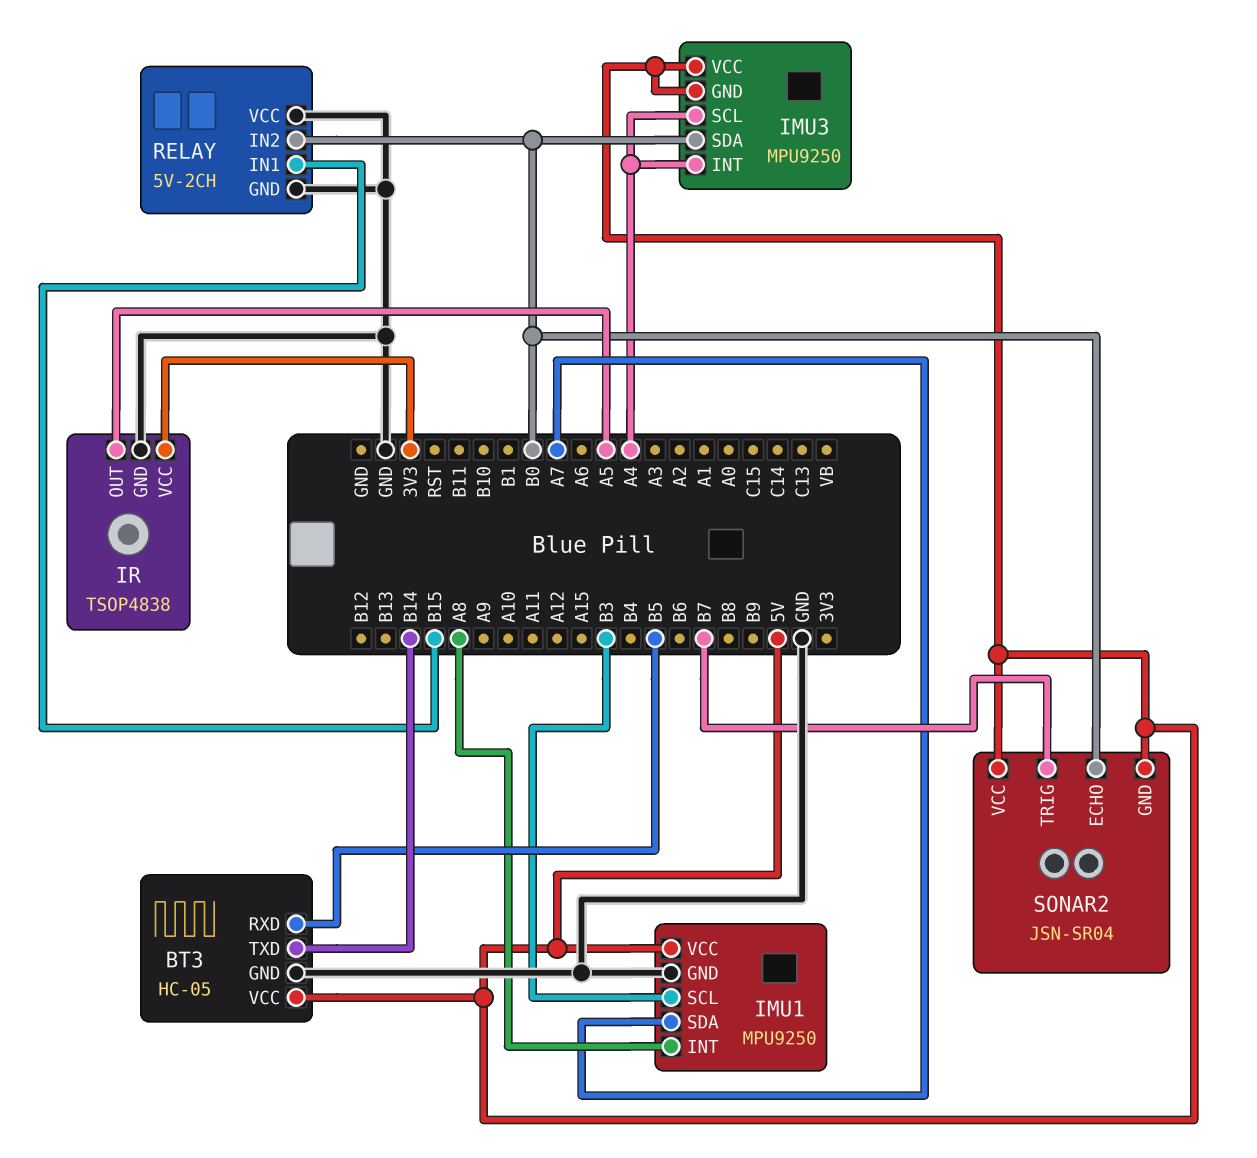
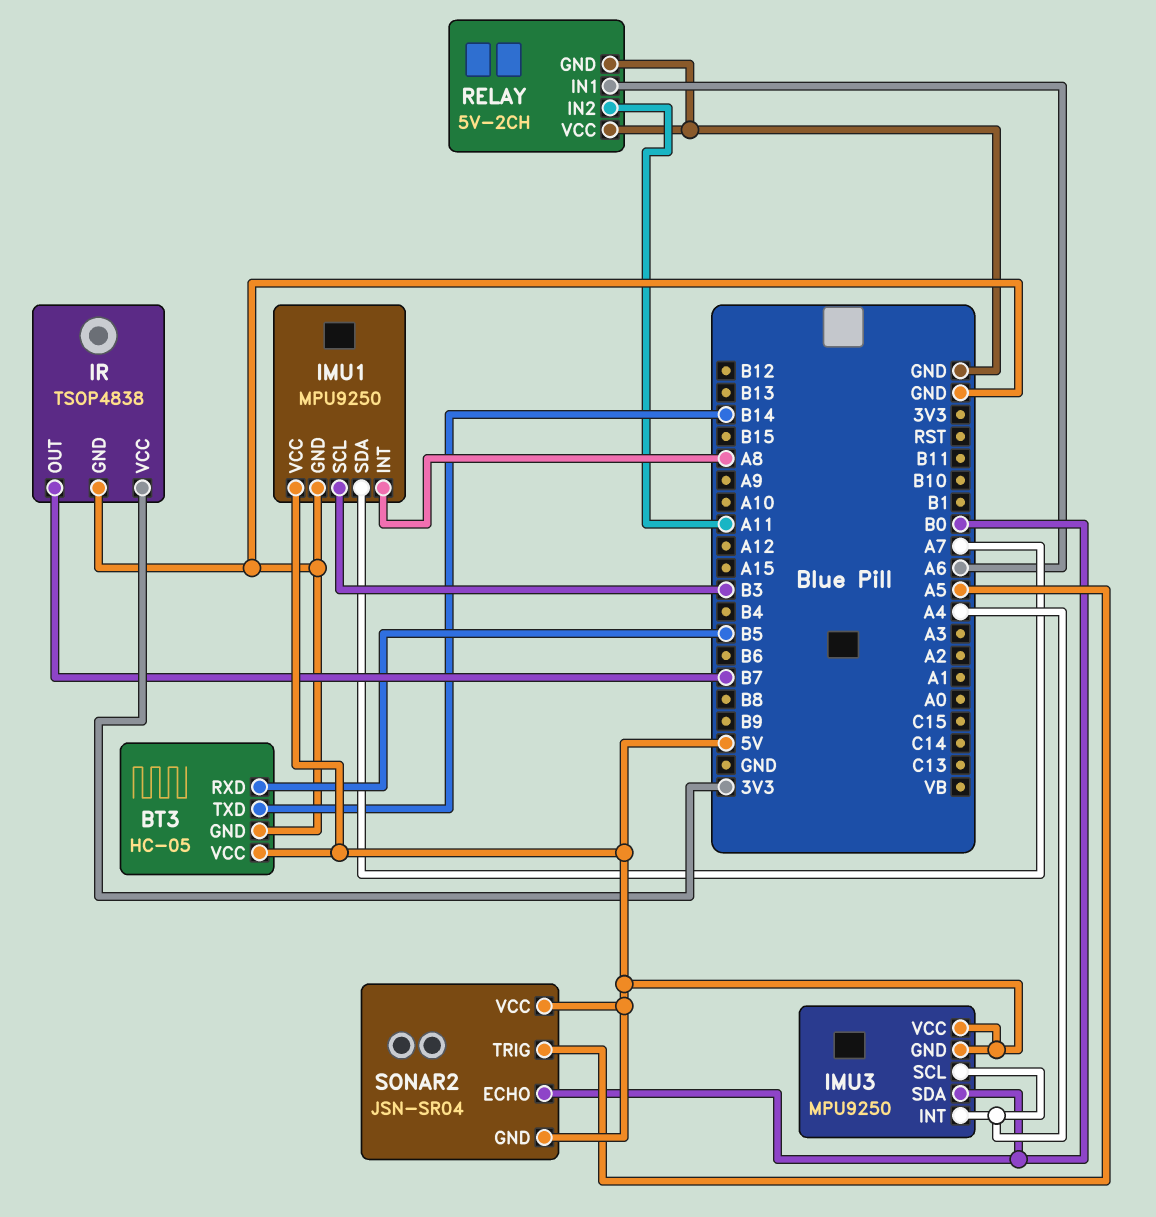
IR pin OUT: A5 -> B7
RELAY pin IN1: B15 -> A6
RELAY pin IN2: B0 -> A11
SONAR2 pin TRIG: B7 -> A5

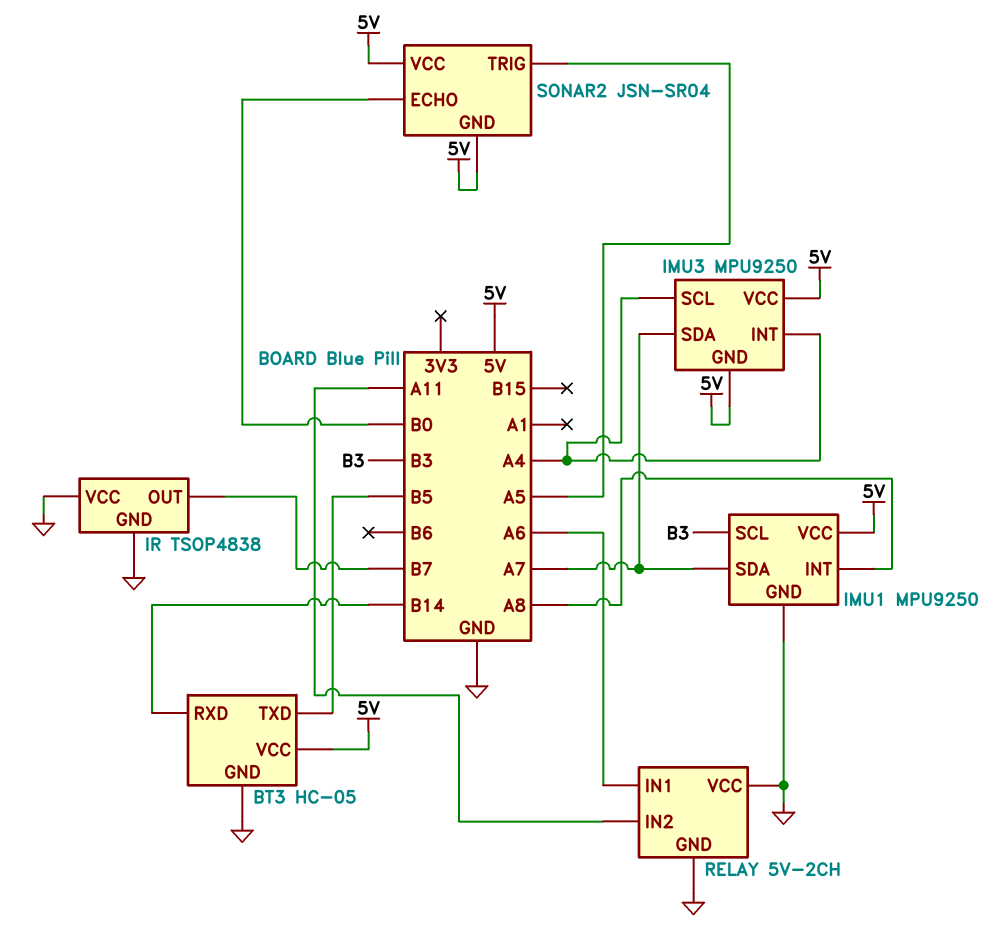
BT3 pin RXD: B5 -> B14
BT3 pin TXD: B14 -> B5
IMU3 pin SDA: B0 -> A7
IR pin VCC: 3V3 -> GND

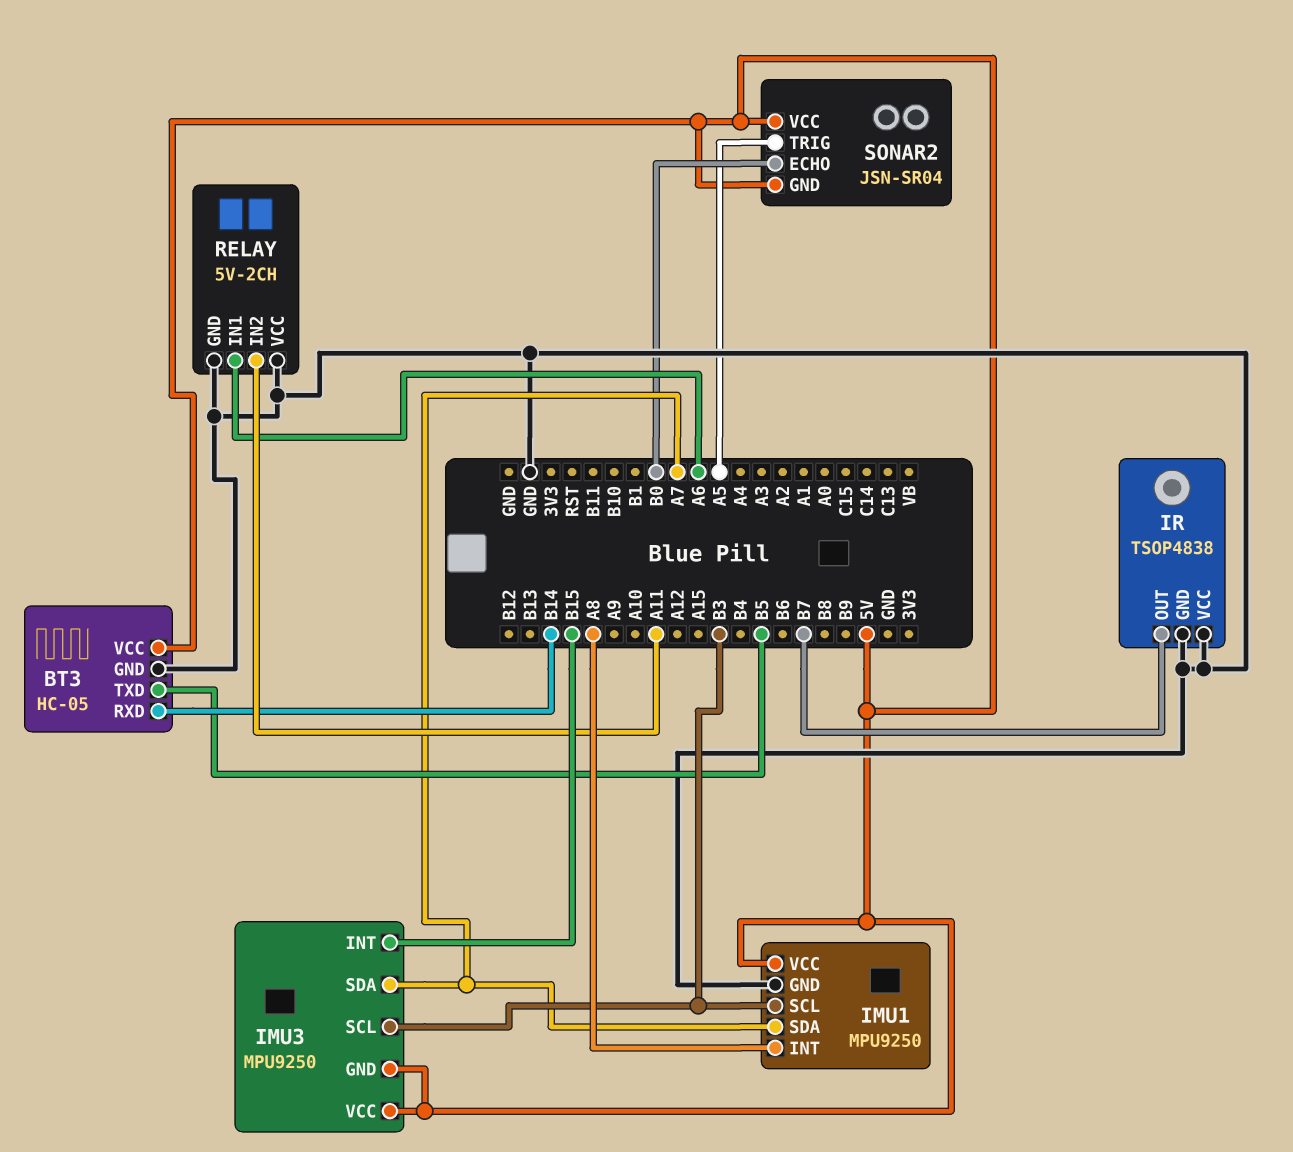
IMU3 pin INT: A4 -> B15
IMU3 pin SCL: A4 -> B3

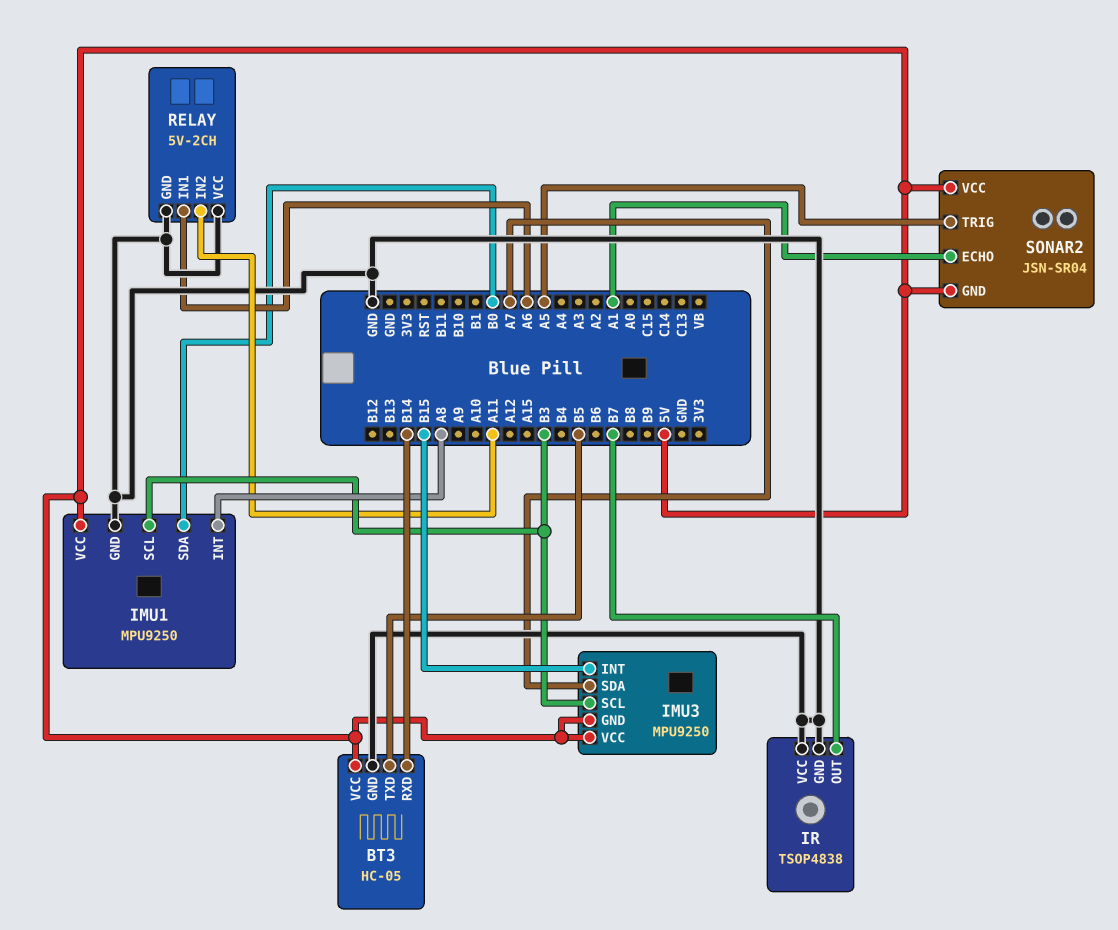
IMU1 pin SDA: A7 -> B0
SONAR2 pin ECHO: B0 -> A1

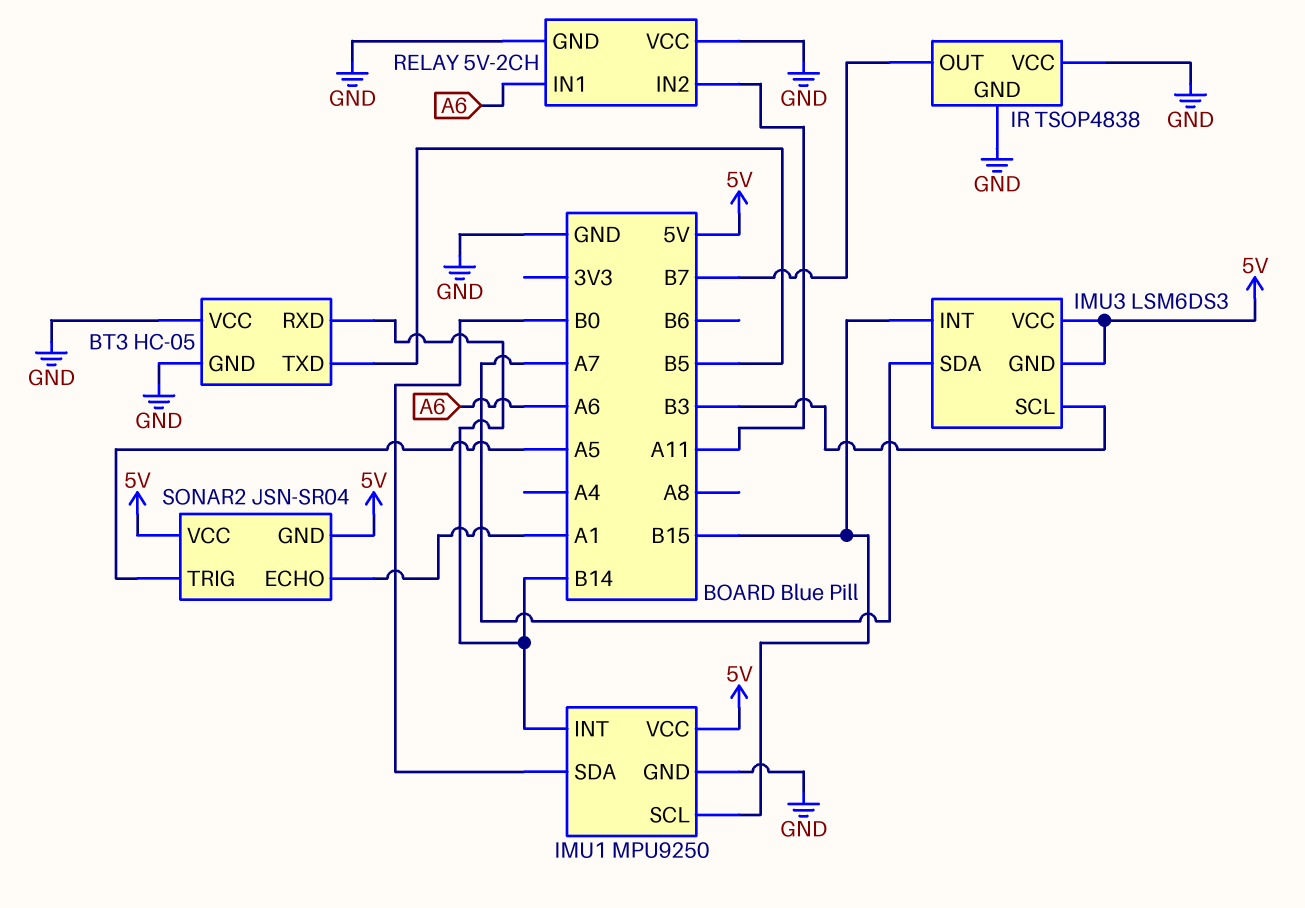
BT3 pin VCC: 5V -> GND
IMU1 pin INT: A8 -> B14
IMU1 pin SCL: B3 -> B15
IMU3: MPU9250 -> LSM6DS3

